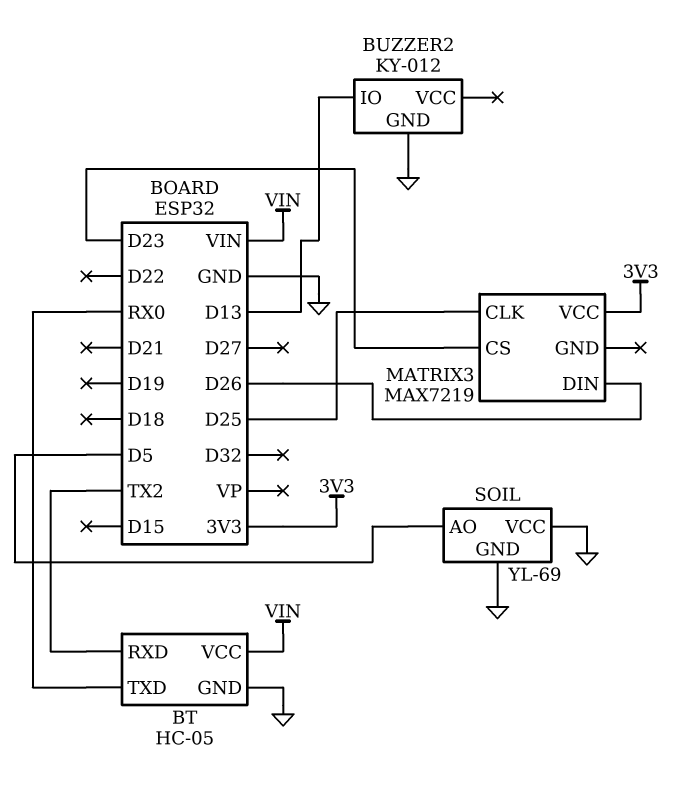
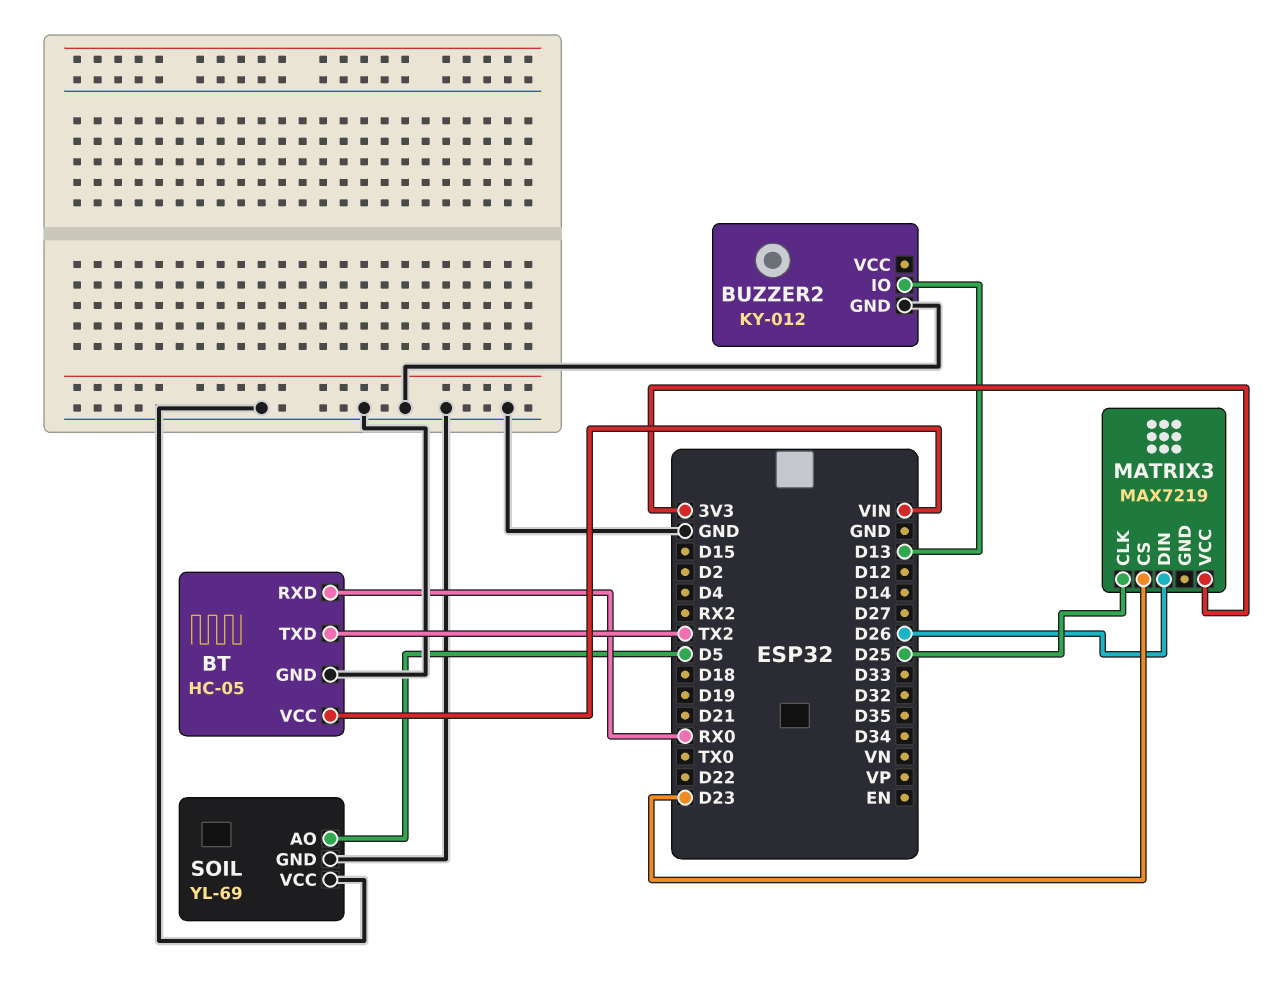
BT pin RXD: TX2 -> RX0
BT pin TXD: RX0 -> TX2

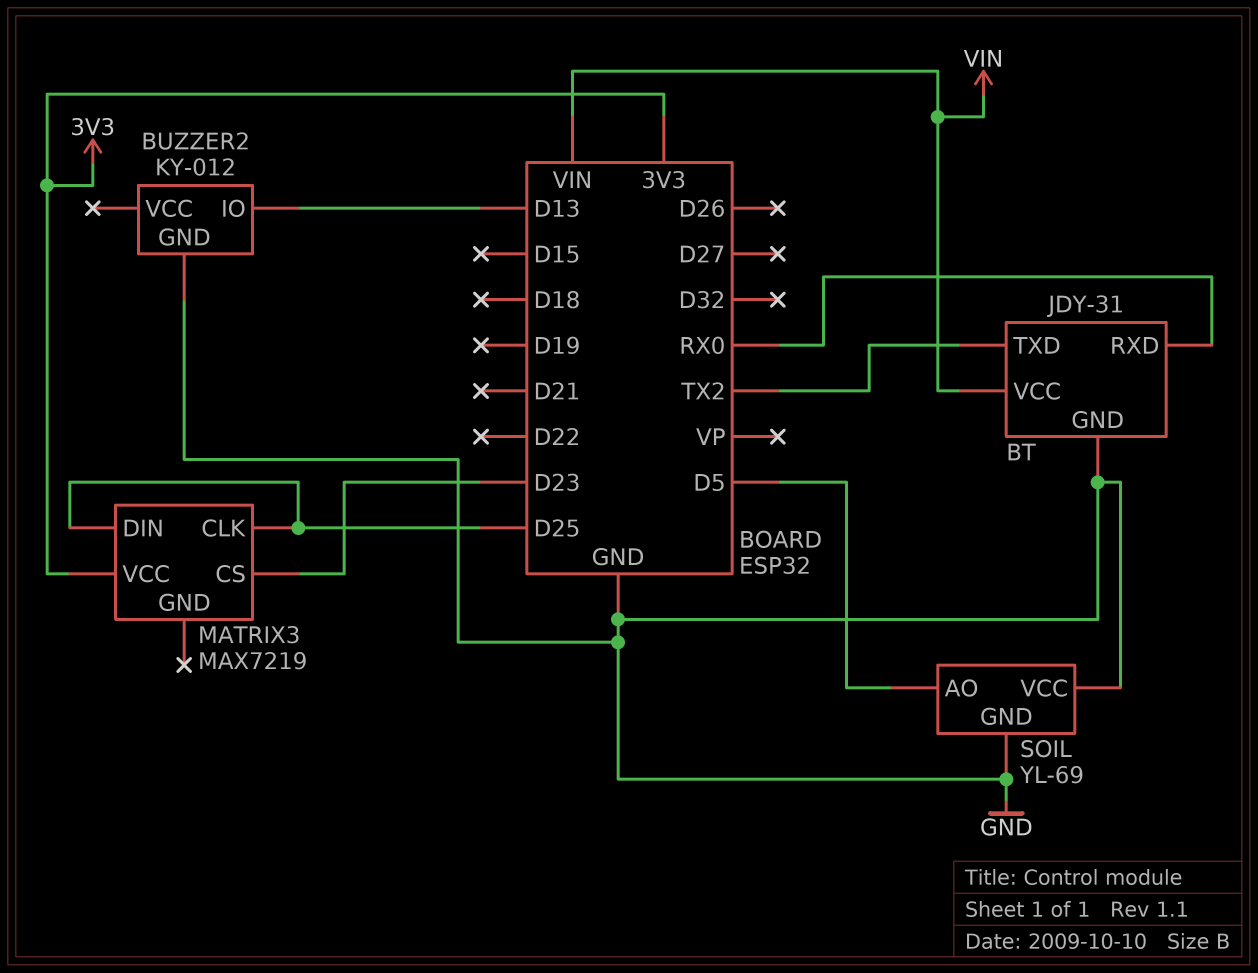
BT: HC-05 -> JDY-31
MATRIX3 pin DIN: D26 -> D25

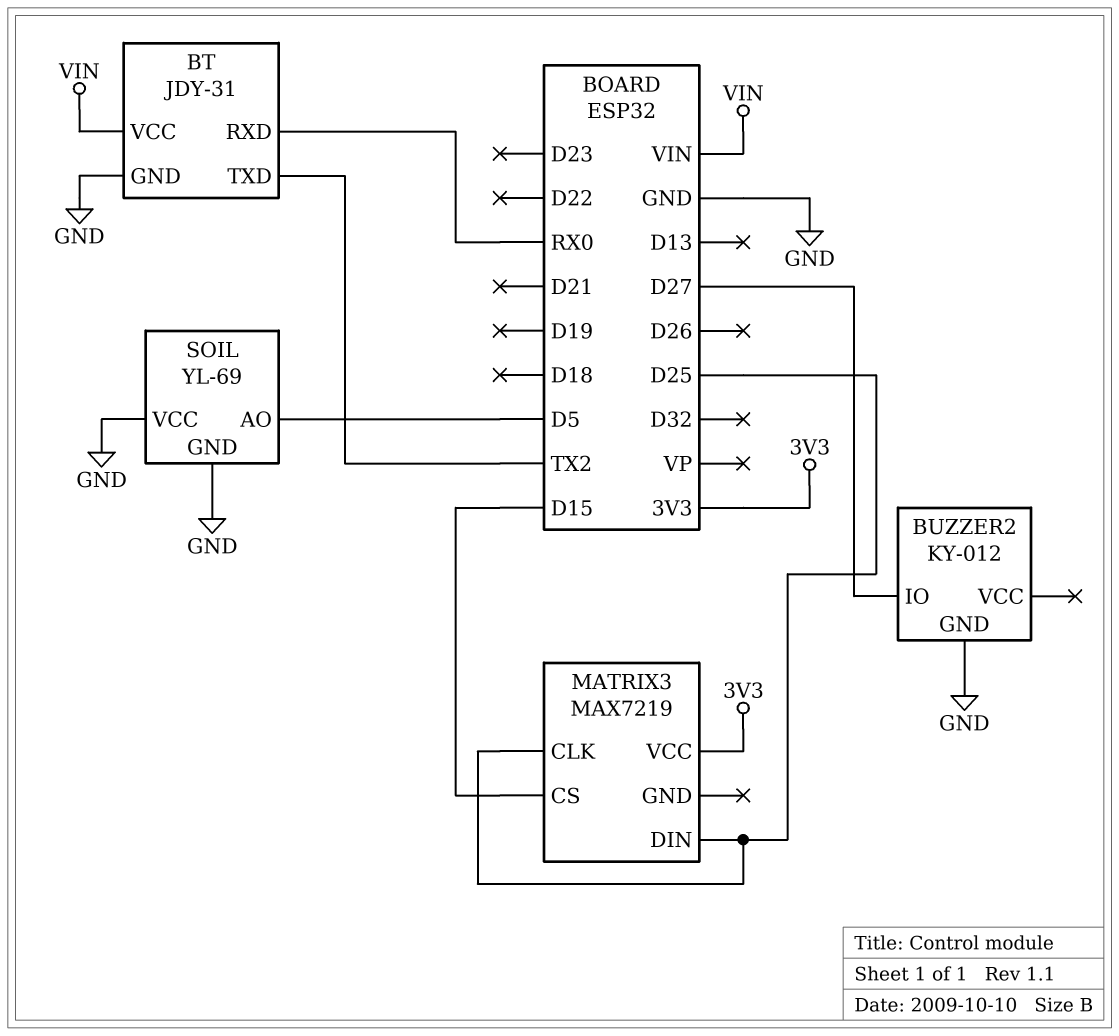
BUZZER2 pin IO: D13 -> D27
MATRIX3 pin CS: D23 -> D15

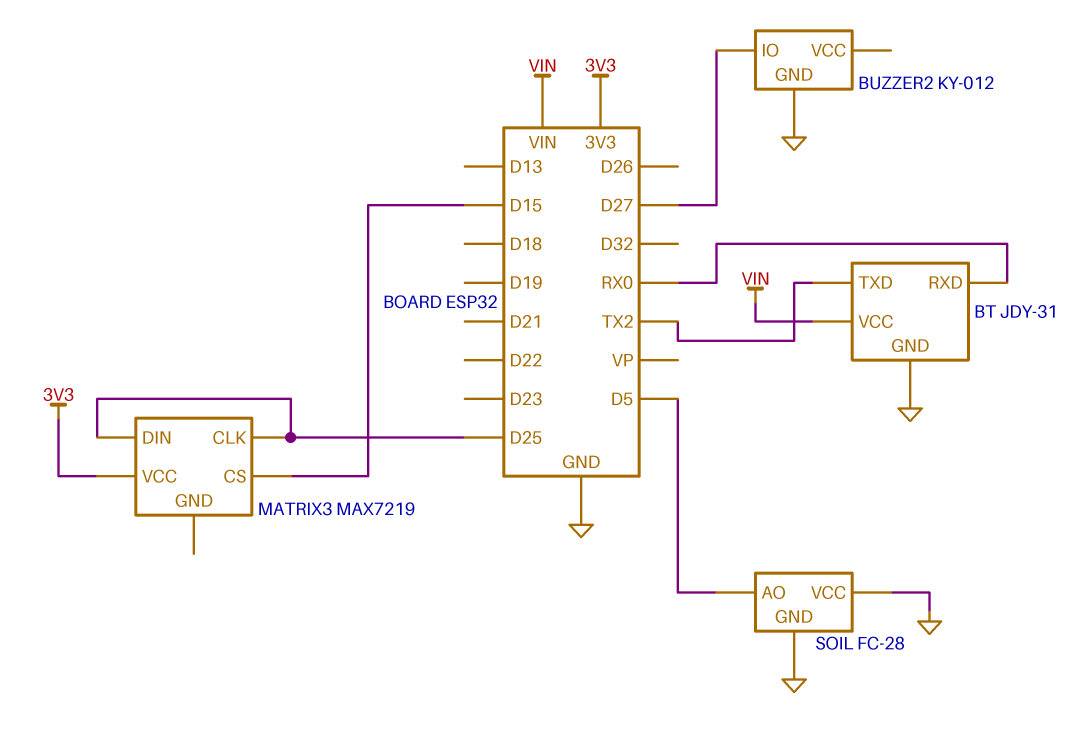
SOIL: YL-69 -> FC-28

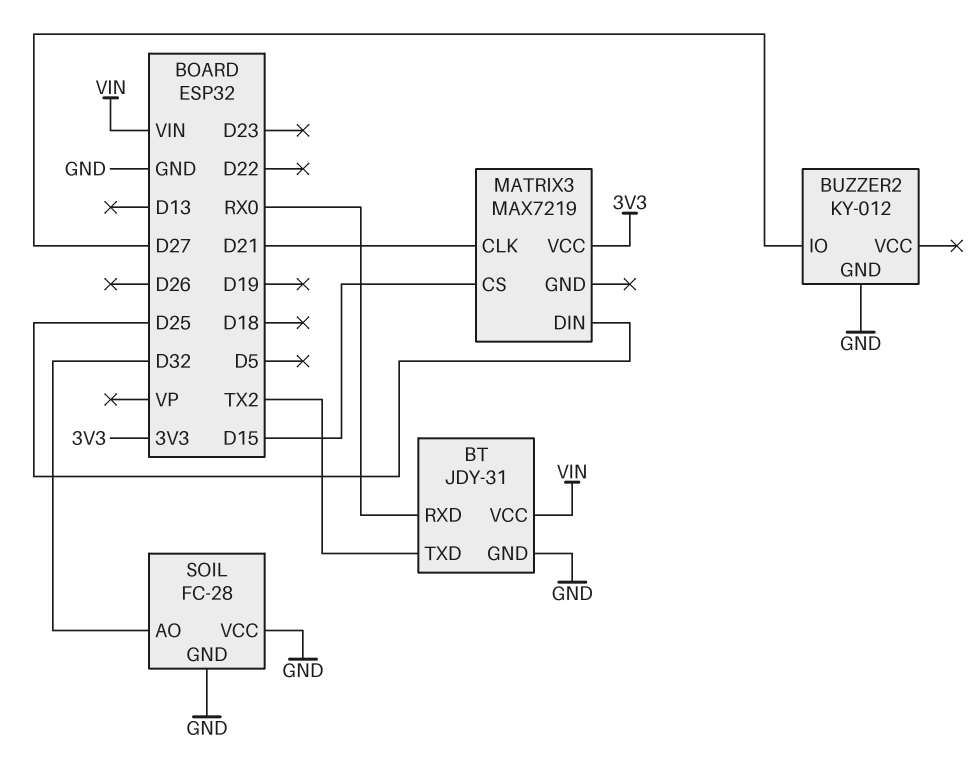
MATRIX3 pin CLK: D25 -> D21
SOIL pin AO: D5 -> D32

